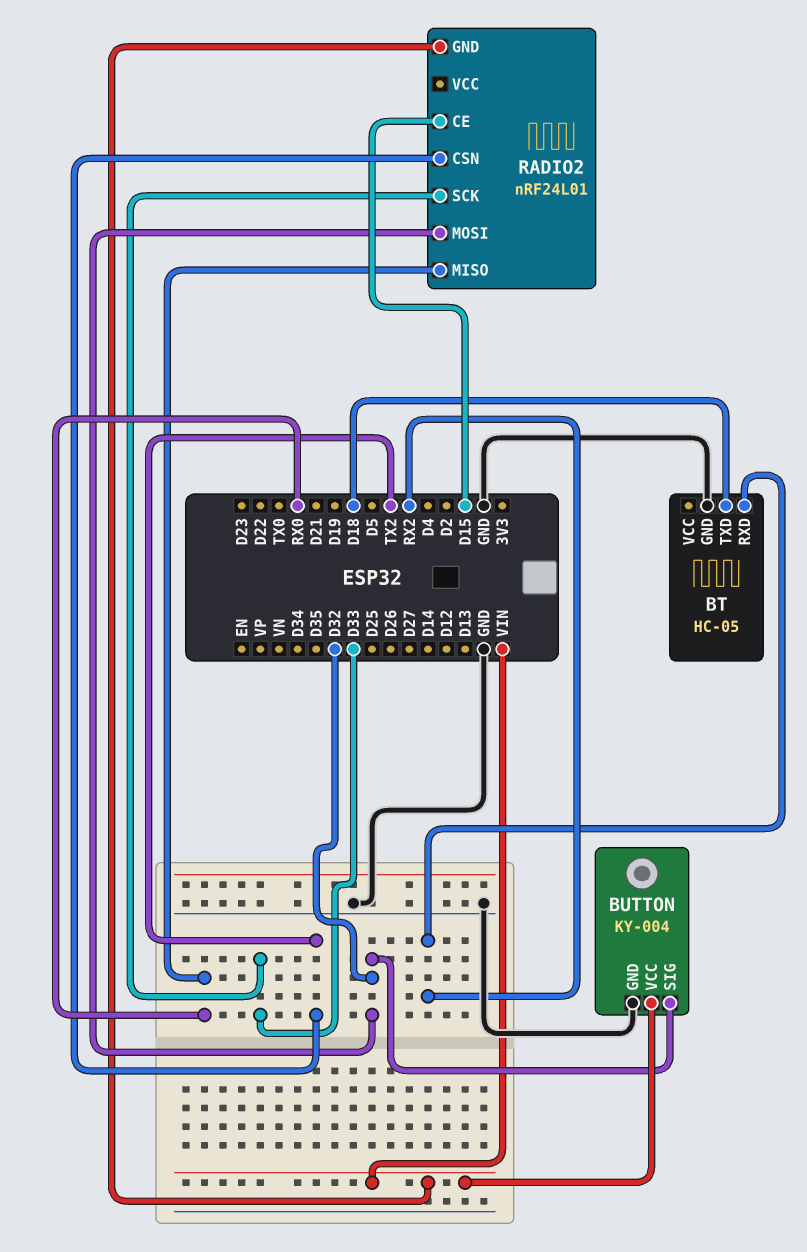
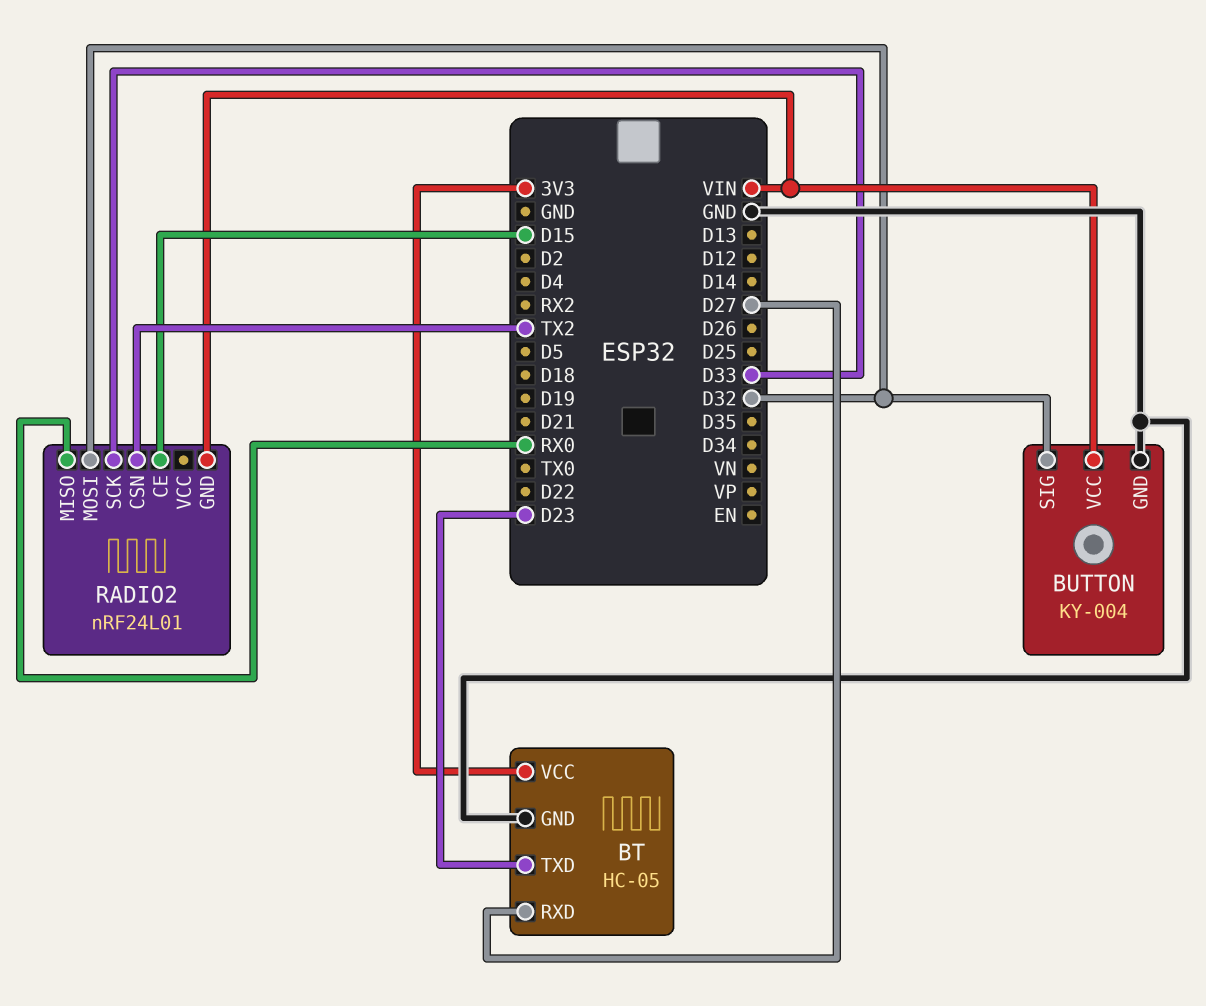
BT pin RXD: RX2 -> D27
BT pin TXD: D18 -> D23
BT pin VCC: none -> 3V3

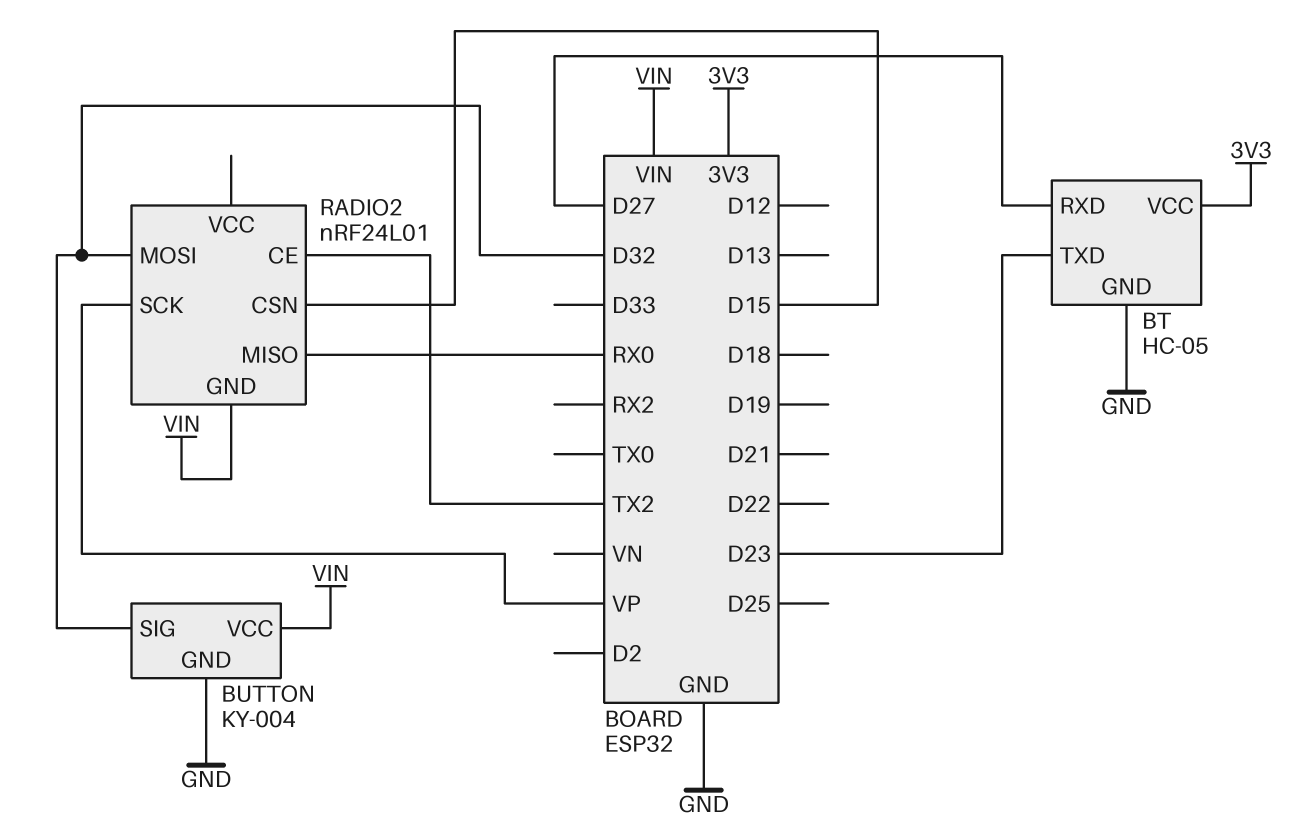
RADIO2 pin CE: D15 -> TX2
RADIO2 pin CSN: TX2 -> D15
RADIO2 pin SCK: D33 -> VP

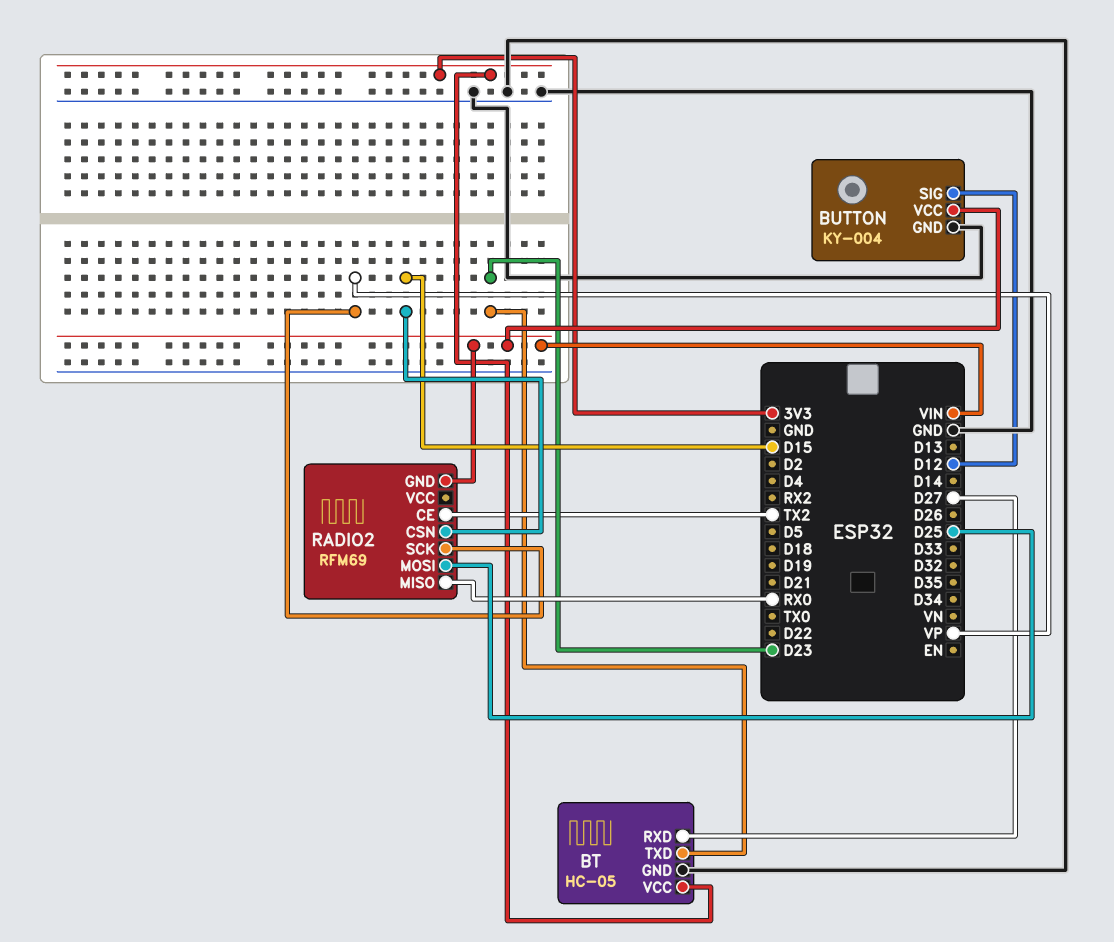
BUTTON pin SIG: D32 -> D12
RADIO2: nRF24L01 -> RFM69
RADIO2 pin MOSI: D32 -> D25

